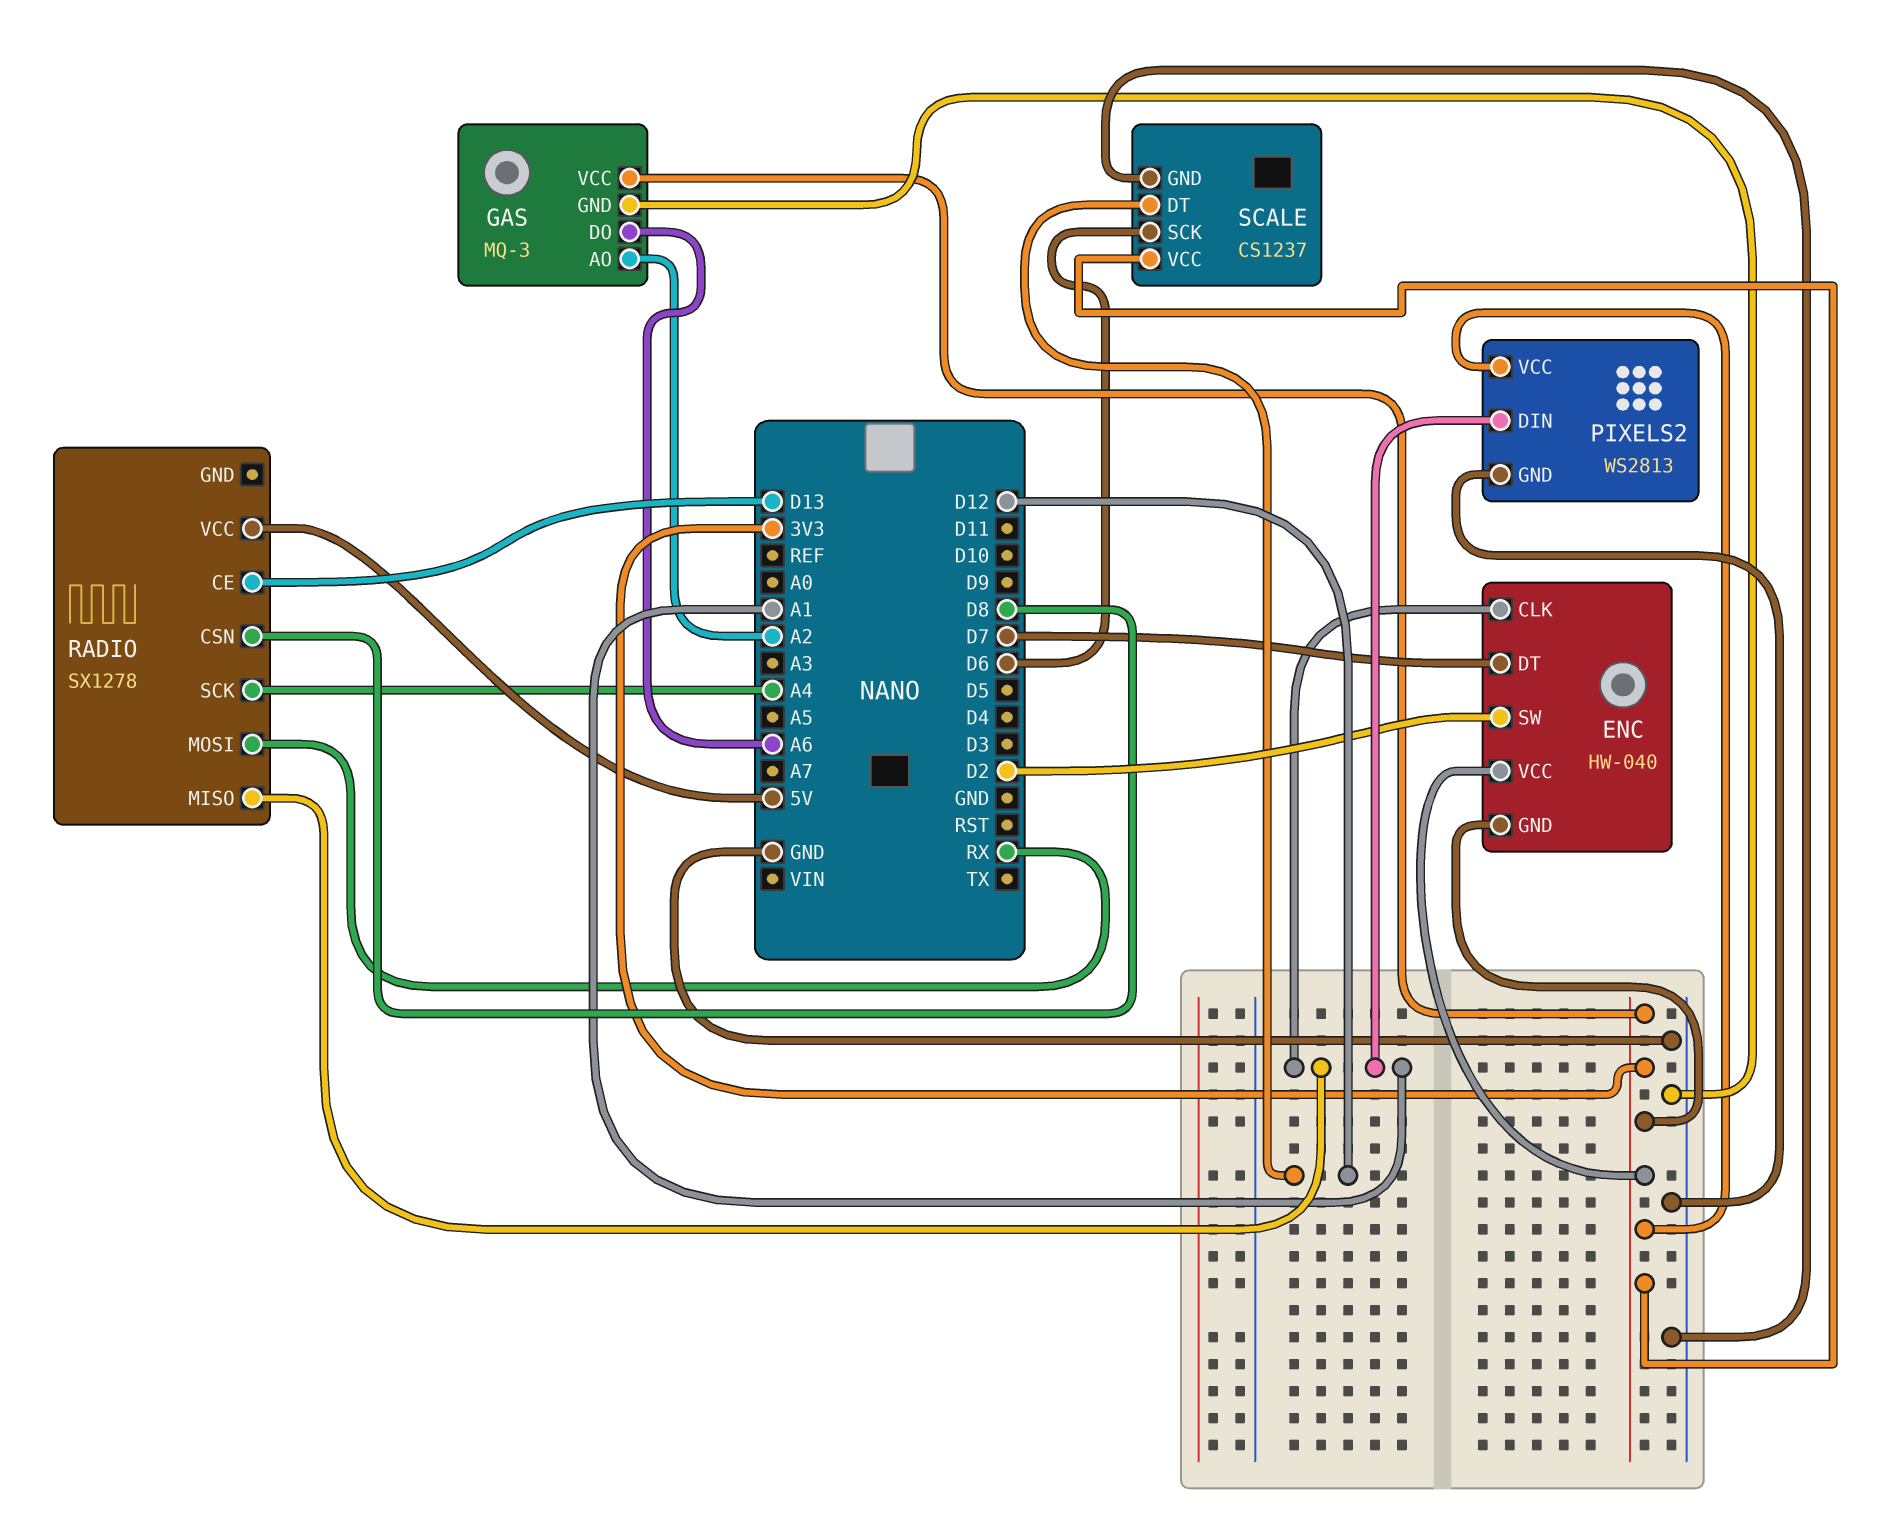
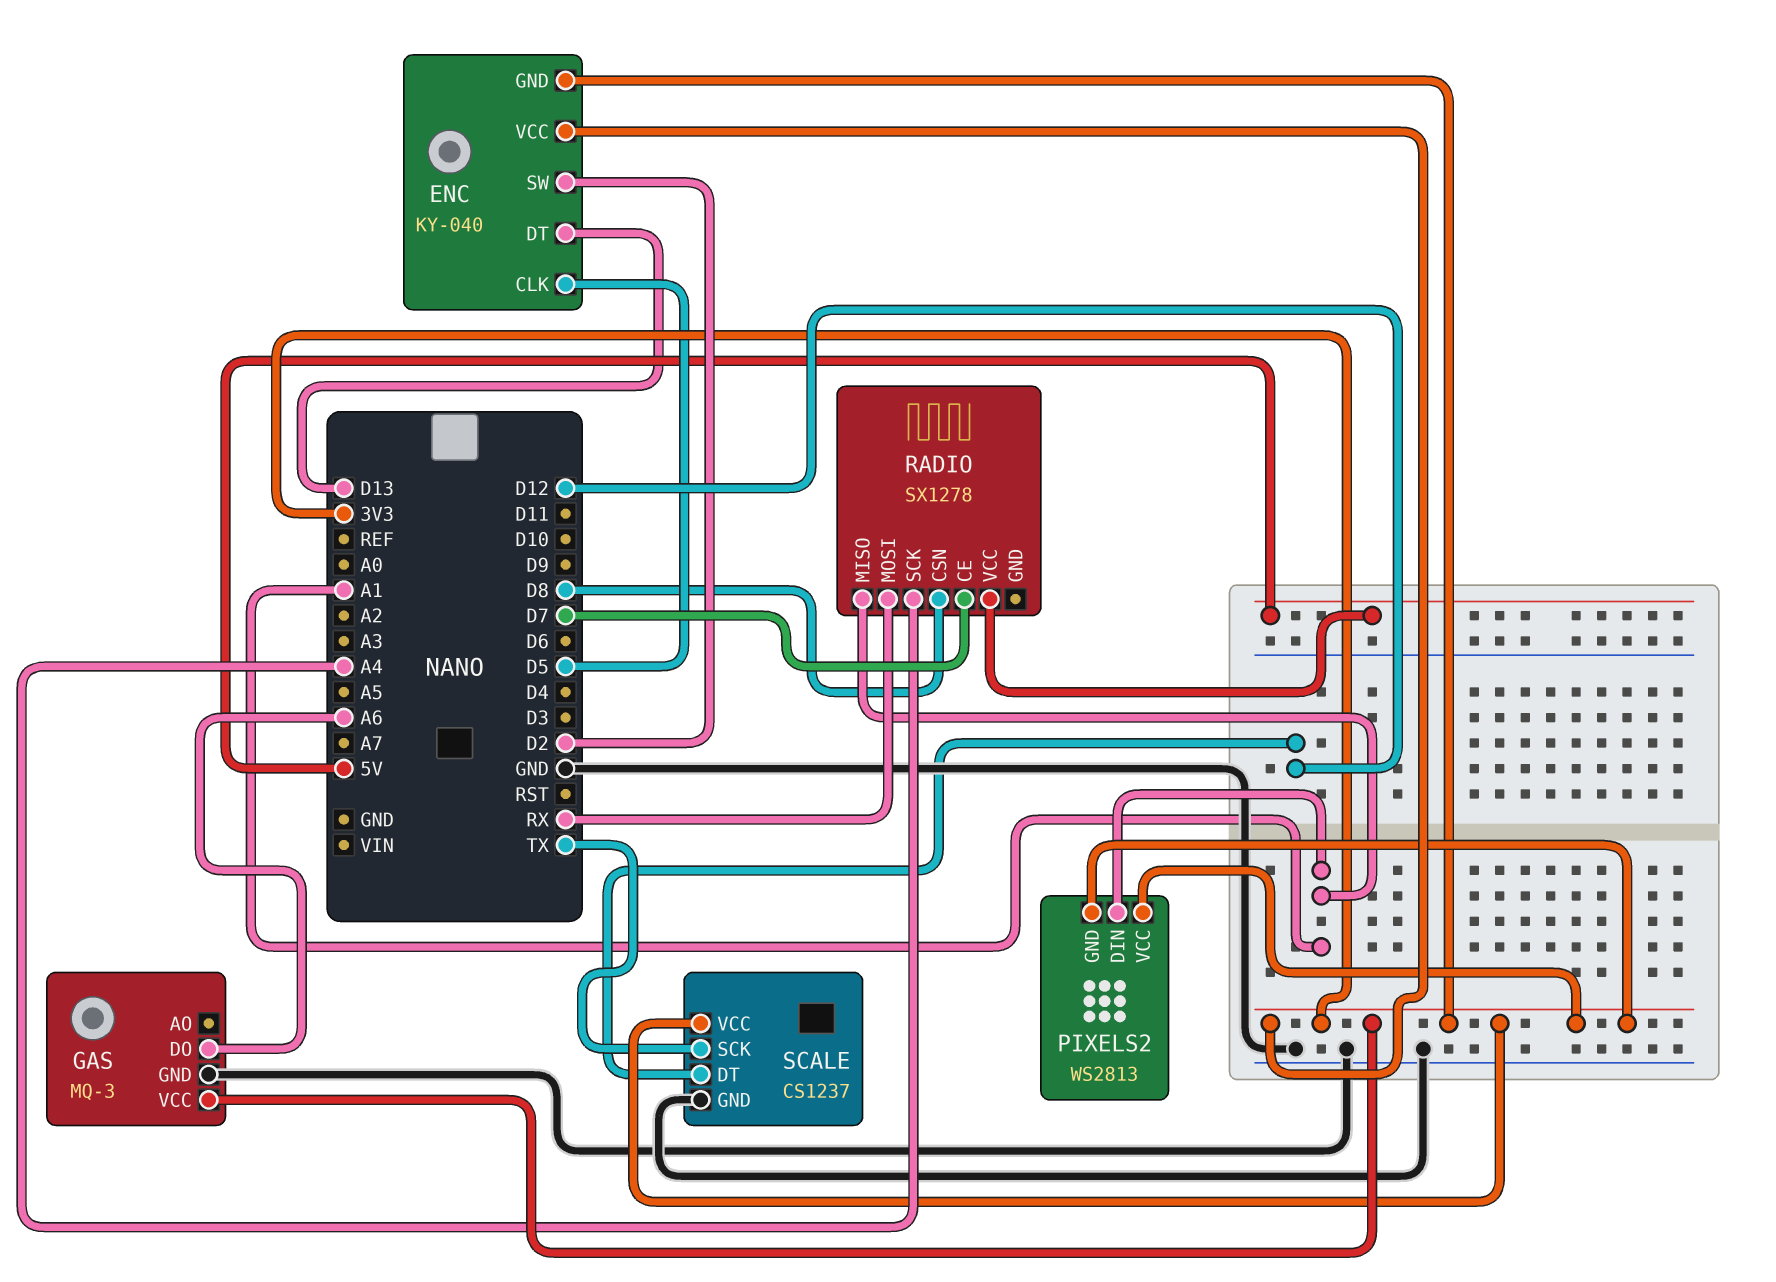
ENC: HW-040 -> KY-040
ENC pin CLK: A1 -> D5
ENC pin DT: D7 -> D13
GAS pin AO: A2 -> none
PIXELS2 pin GND: GND -> 3V3
RADIO pin CE: D13 -> D7
SCALE pin SCK: D6 -> TX

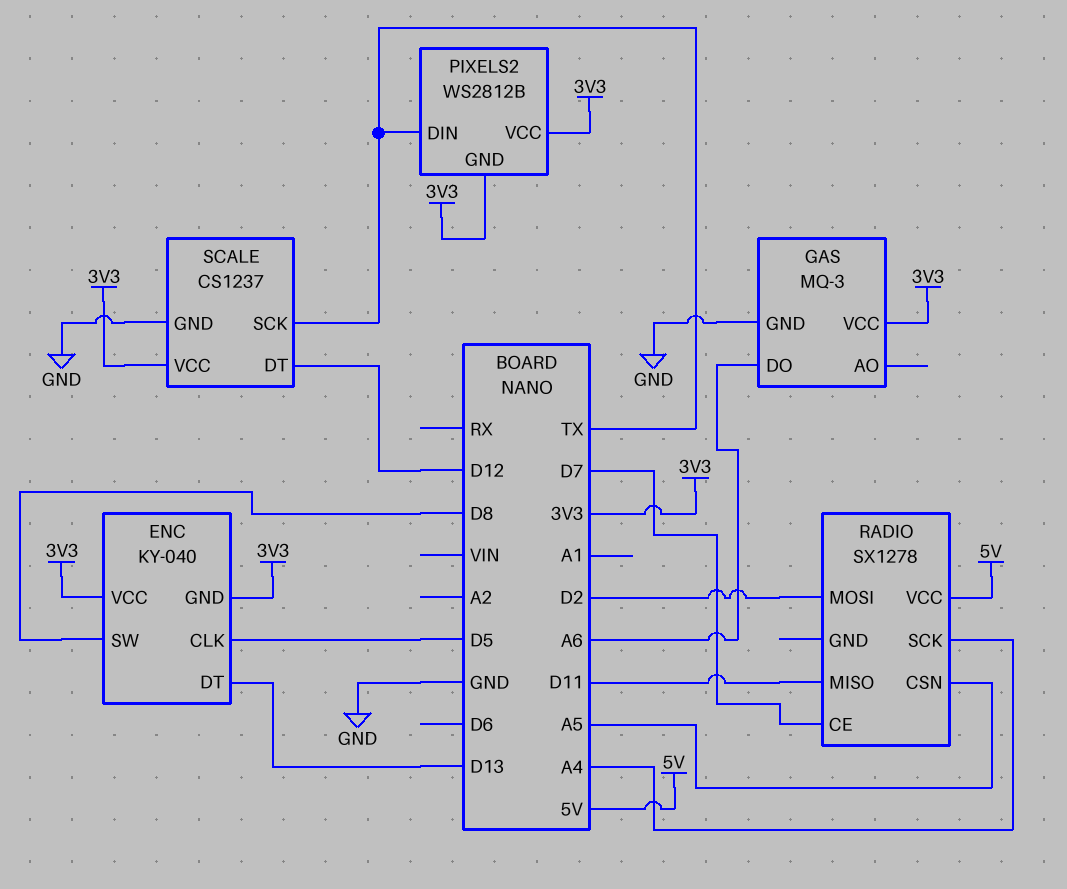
ENC pin SW: D2 -> D8
PIXELS2: WS2813 -> WS2812B
PIXELS2 pin DIN: A1 -> TX
RADIO pin CSN: D8 -> A5
RADIO pin MISO: A1 -> D11
RADIO pin MOSI: RX -> D2

